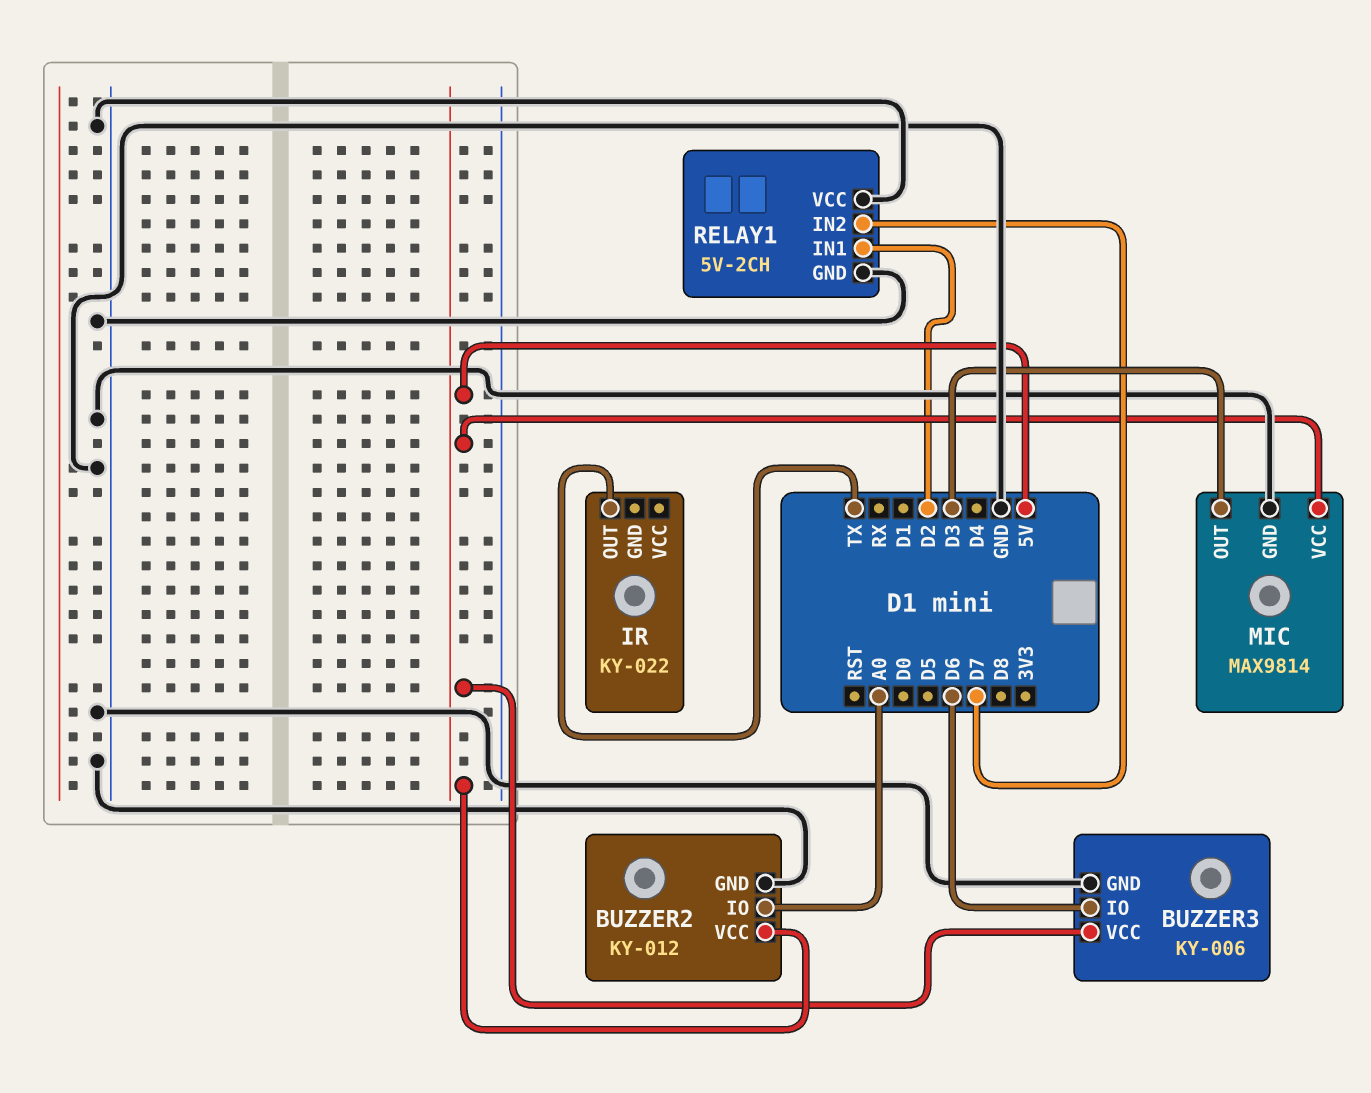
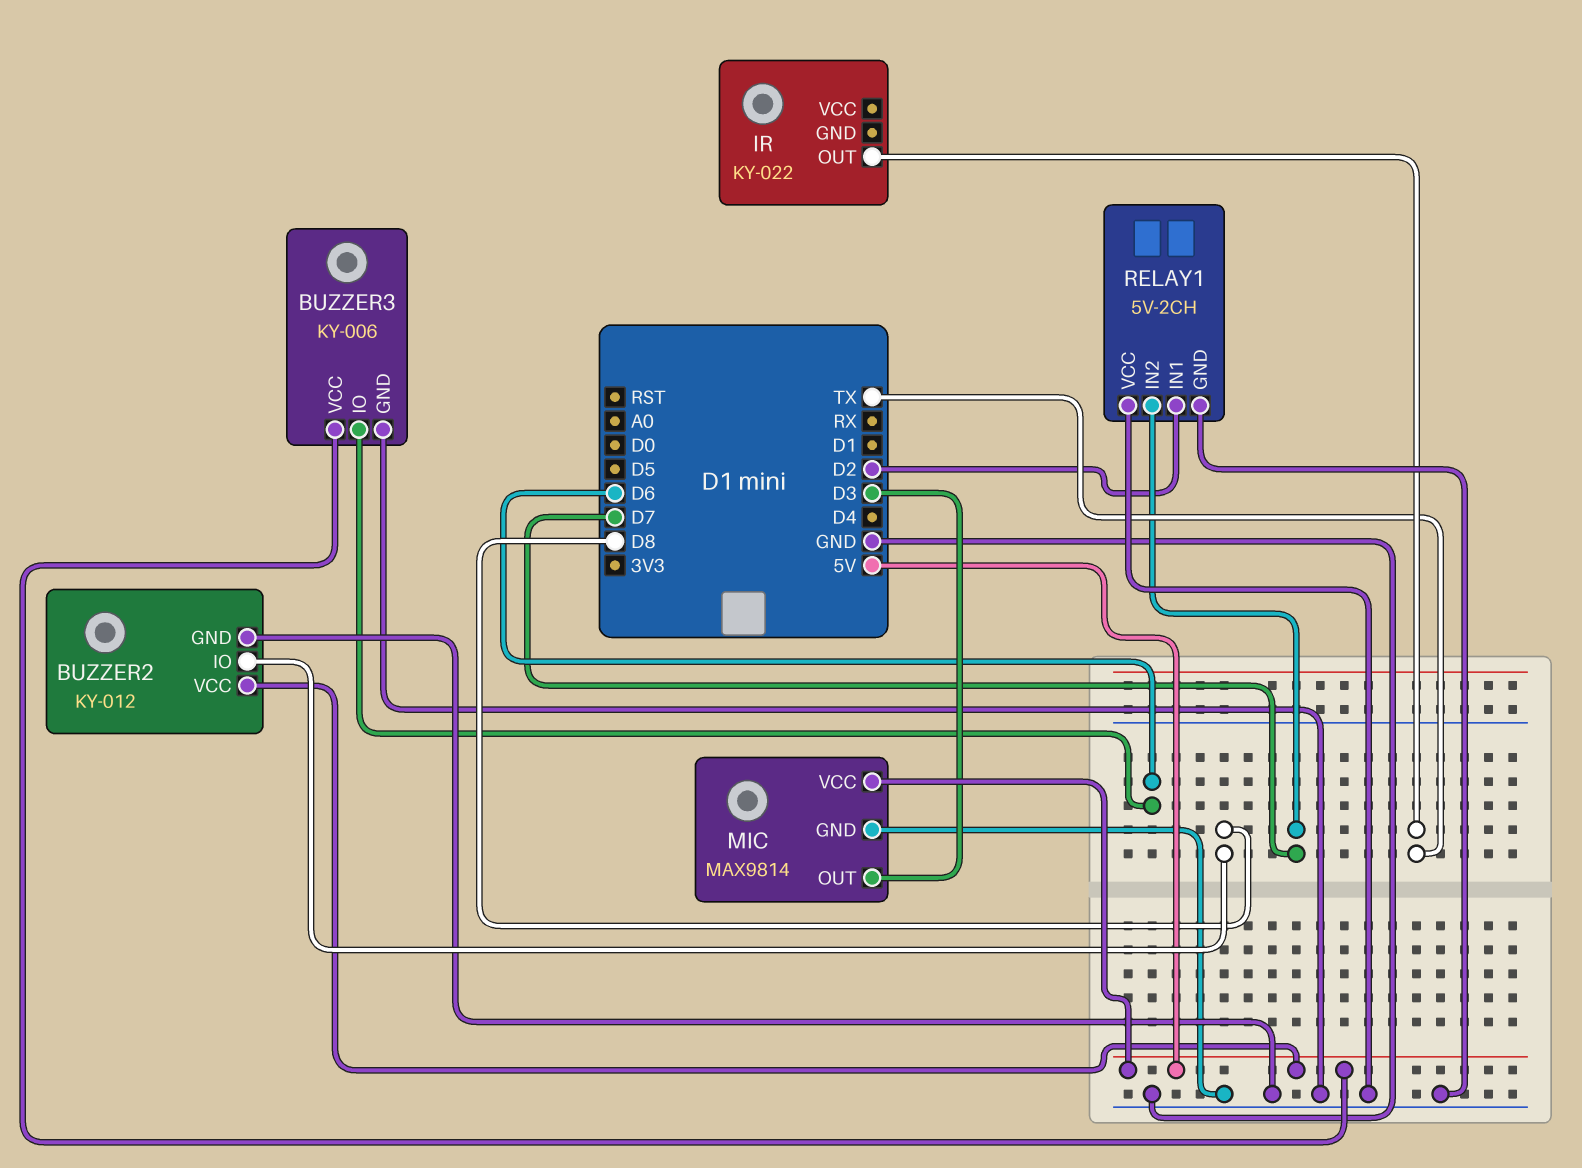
BUZZER2 pin IO: A0 -> D8

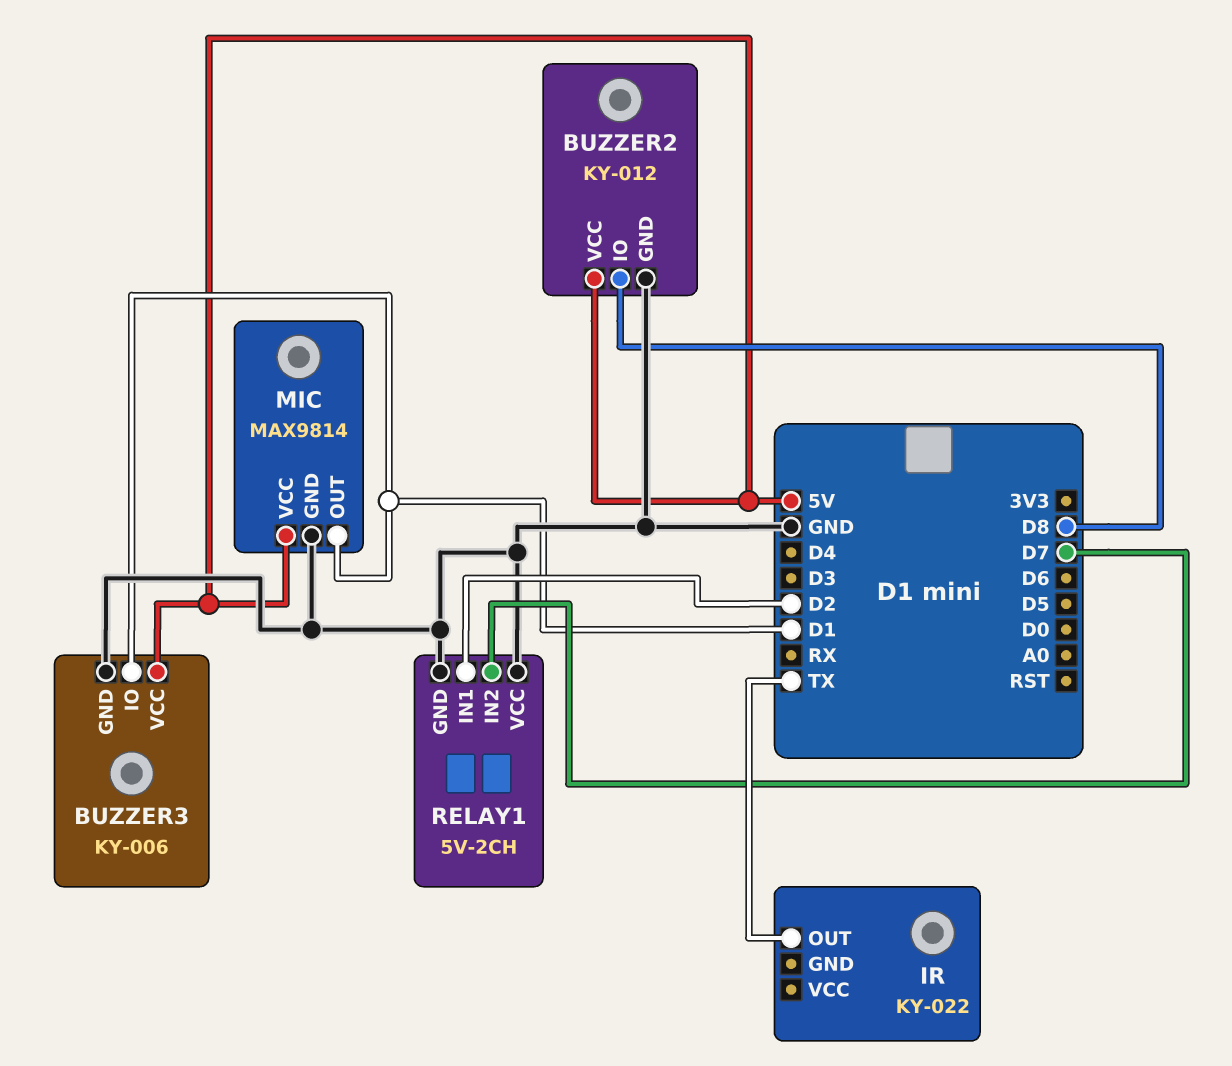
BUZZER3 pin IO: D6 -> D1
MIC pin OUT: D3 -> D1

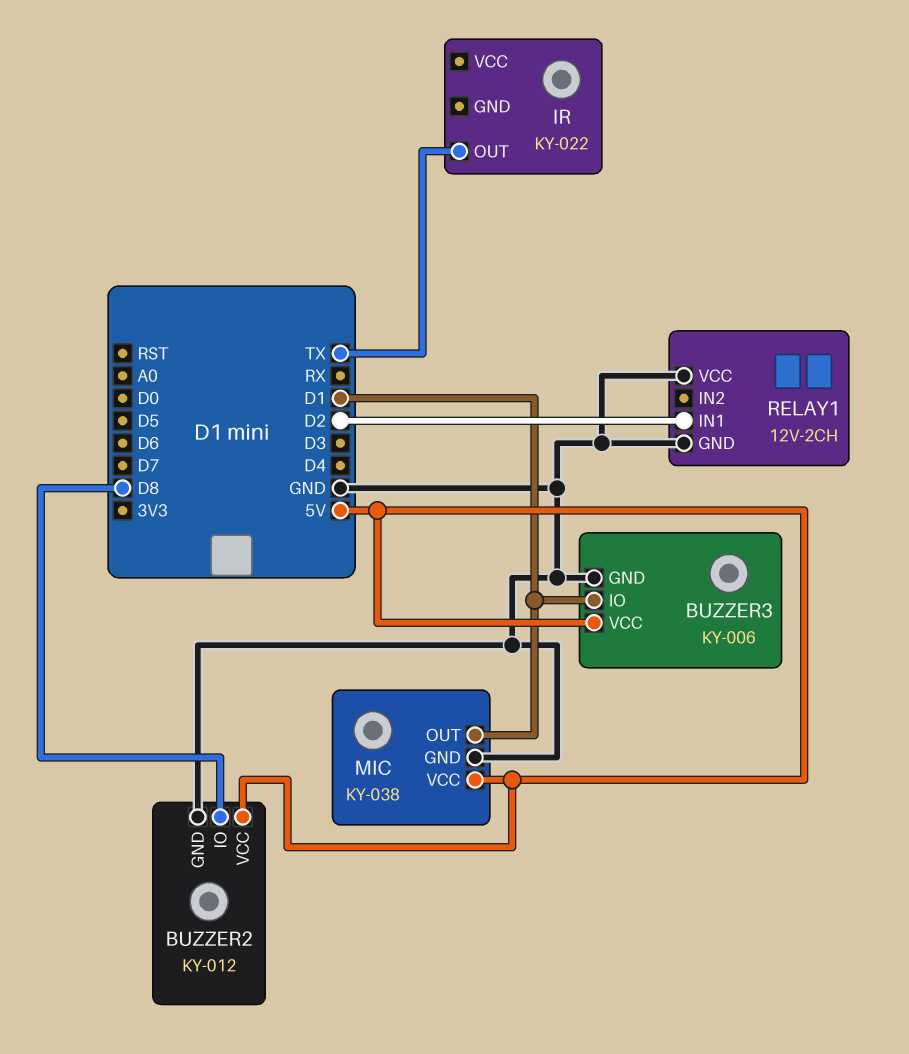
MIC: MAX9814 -> KY-038
RELAY1: 5V-2CH -> 12V-2CH
RELAY1 pin IN2: D7 -> none

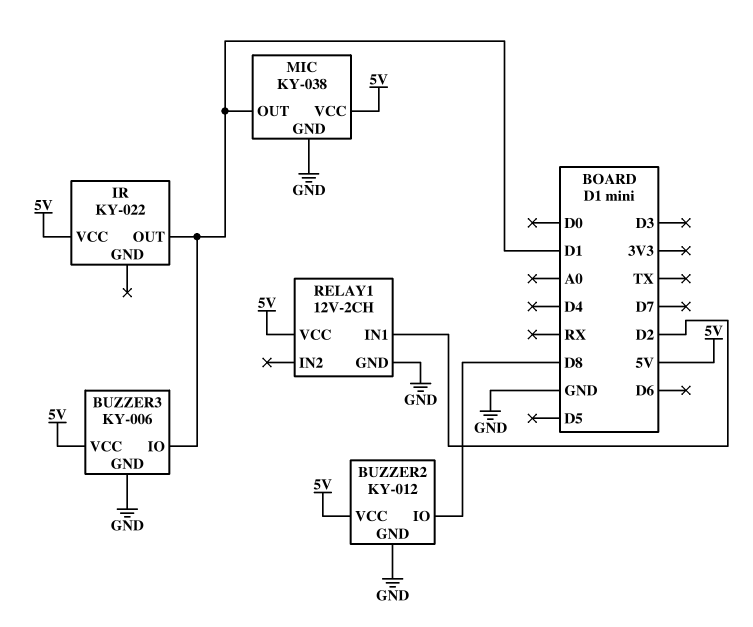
IR pin OUT: TX -> D1
IR pin VCC: none -> 5V
RELAY1 pin VCC: GND -> 5V

